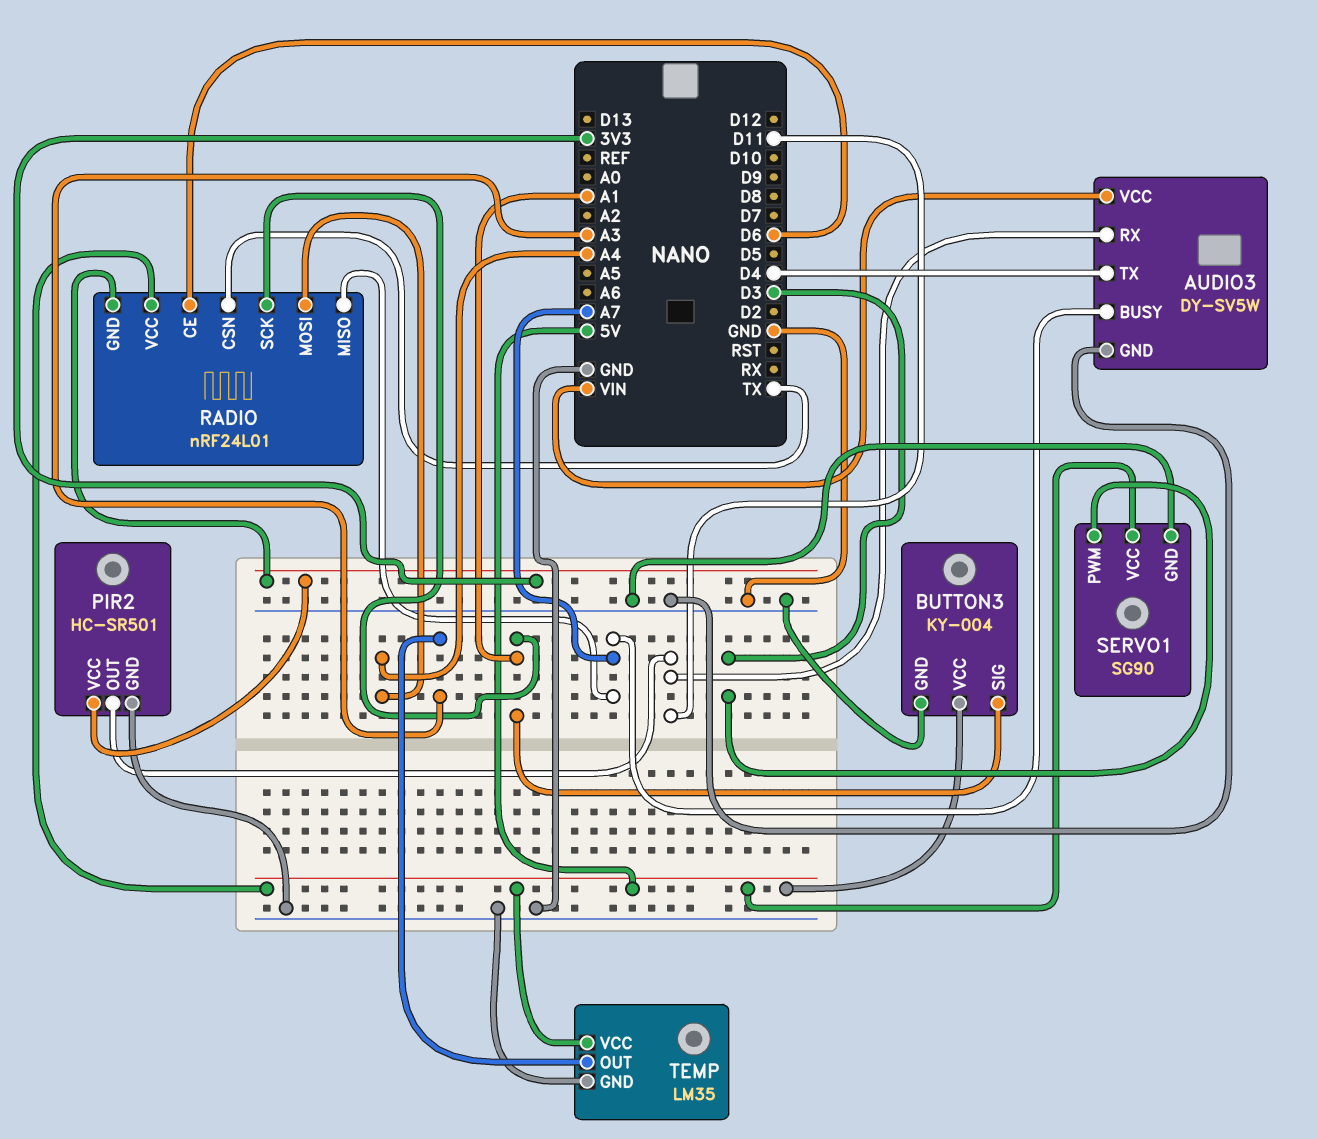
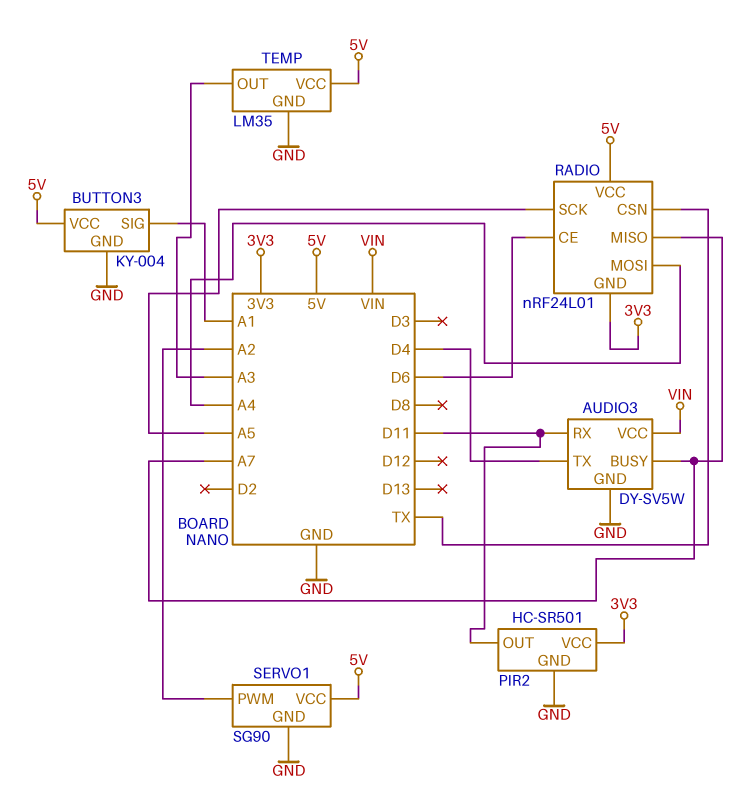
RADIO pin SCK: A1 -> A5
SERVO1 pin PWM: D3 -> A2

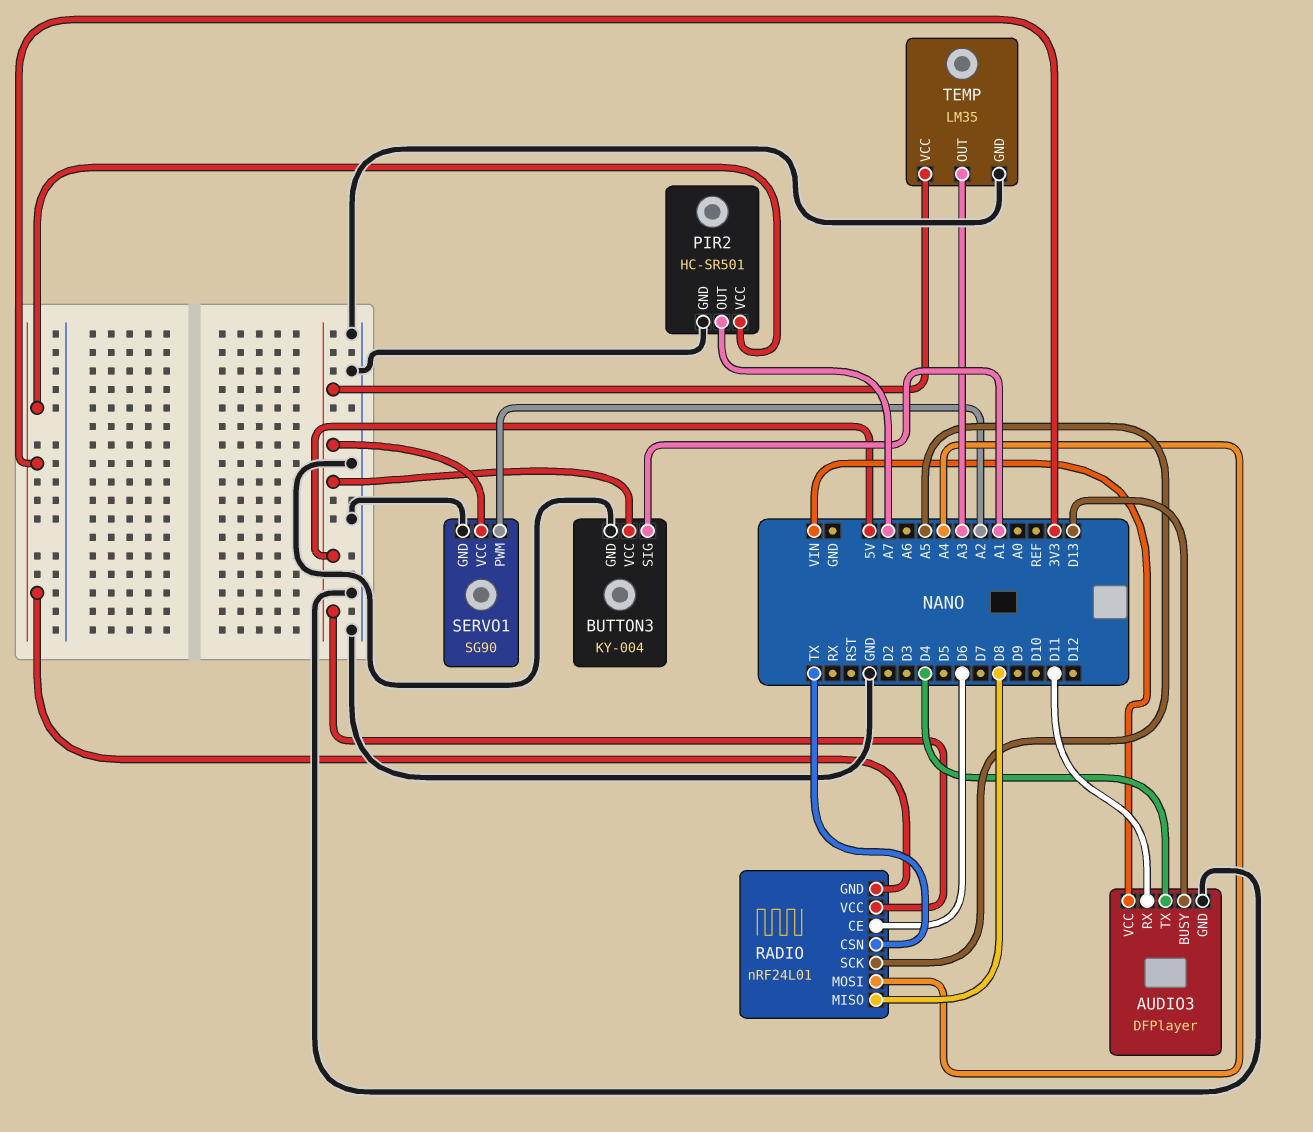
AUDIO3: DY-SV5W -> DFPlayer
AUDIO3 pin BUSY: A7 -> D13
PIR2 pin OUT: D11 -> A7
RADIO pin MISO: A7 -> D8

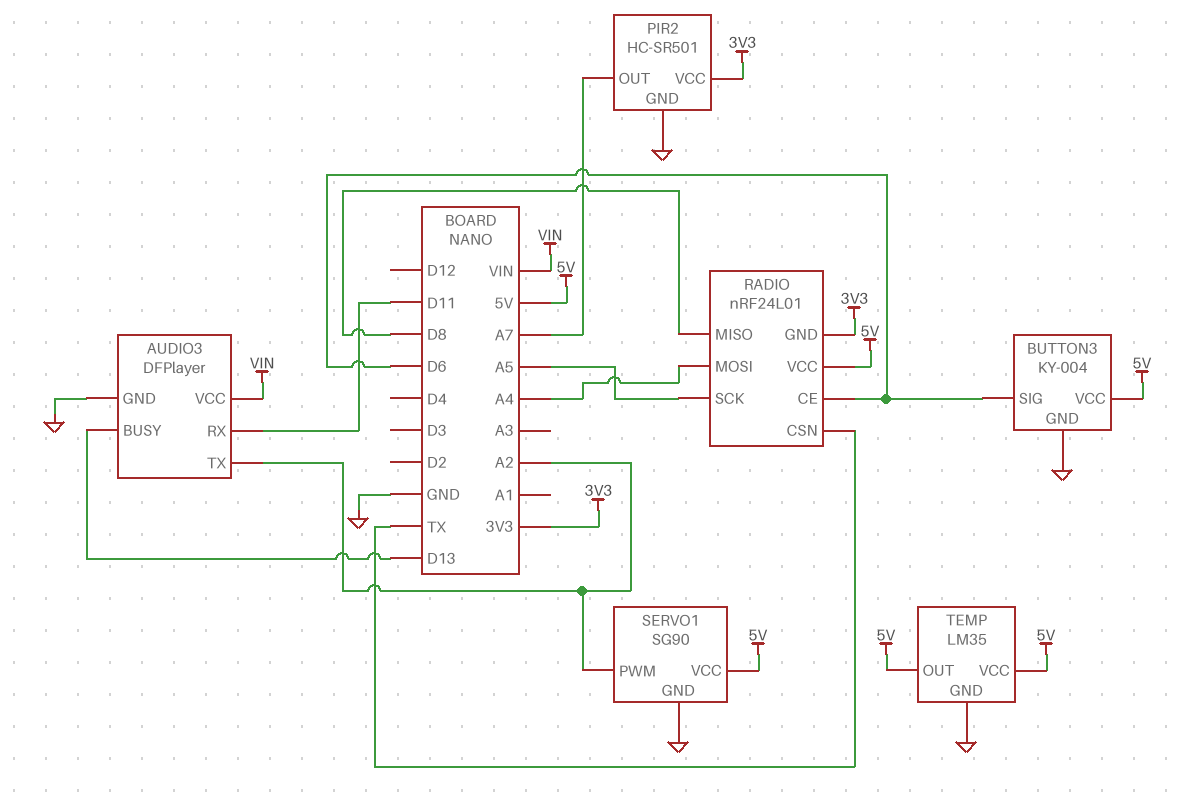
AUDIO3 pin TX: D4 -> A2
BUTTON3 pin SIG: A1 -> D6
TEMP pin OUT: A3 -> 5V

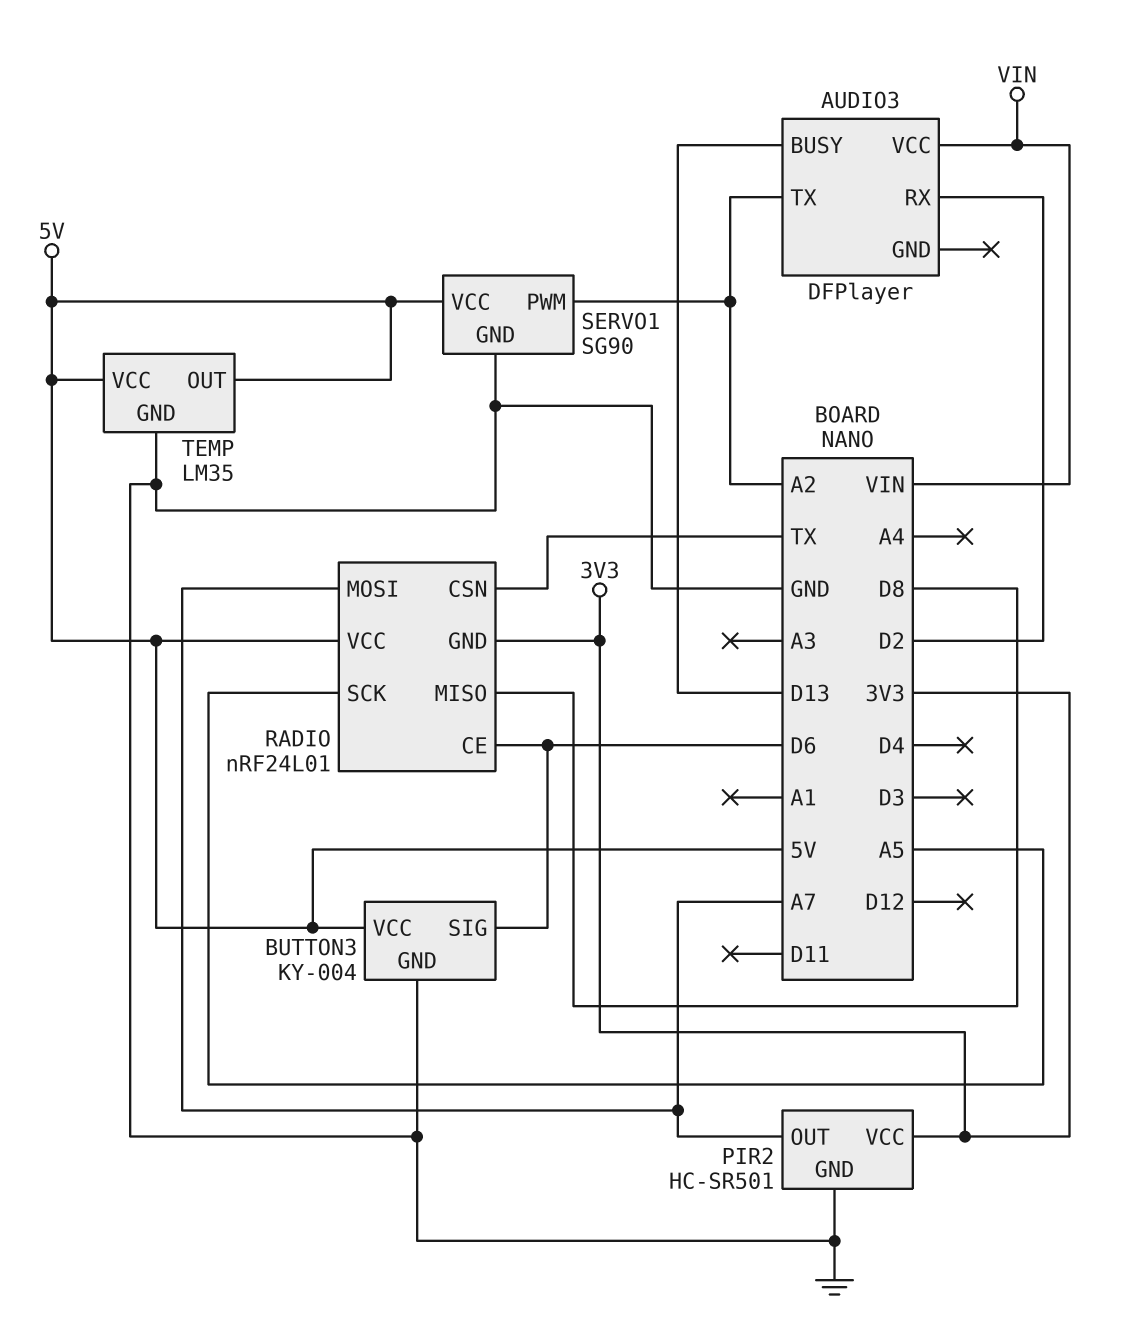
AUDIO3 pin GND: GND -> none
AUDIO3 pin RX: D11 -> D2
RADIO pin MOSI: A4 -> A7

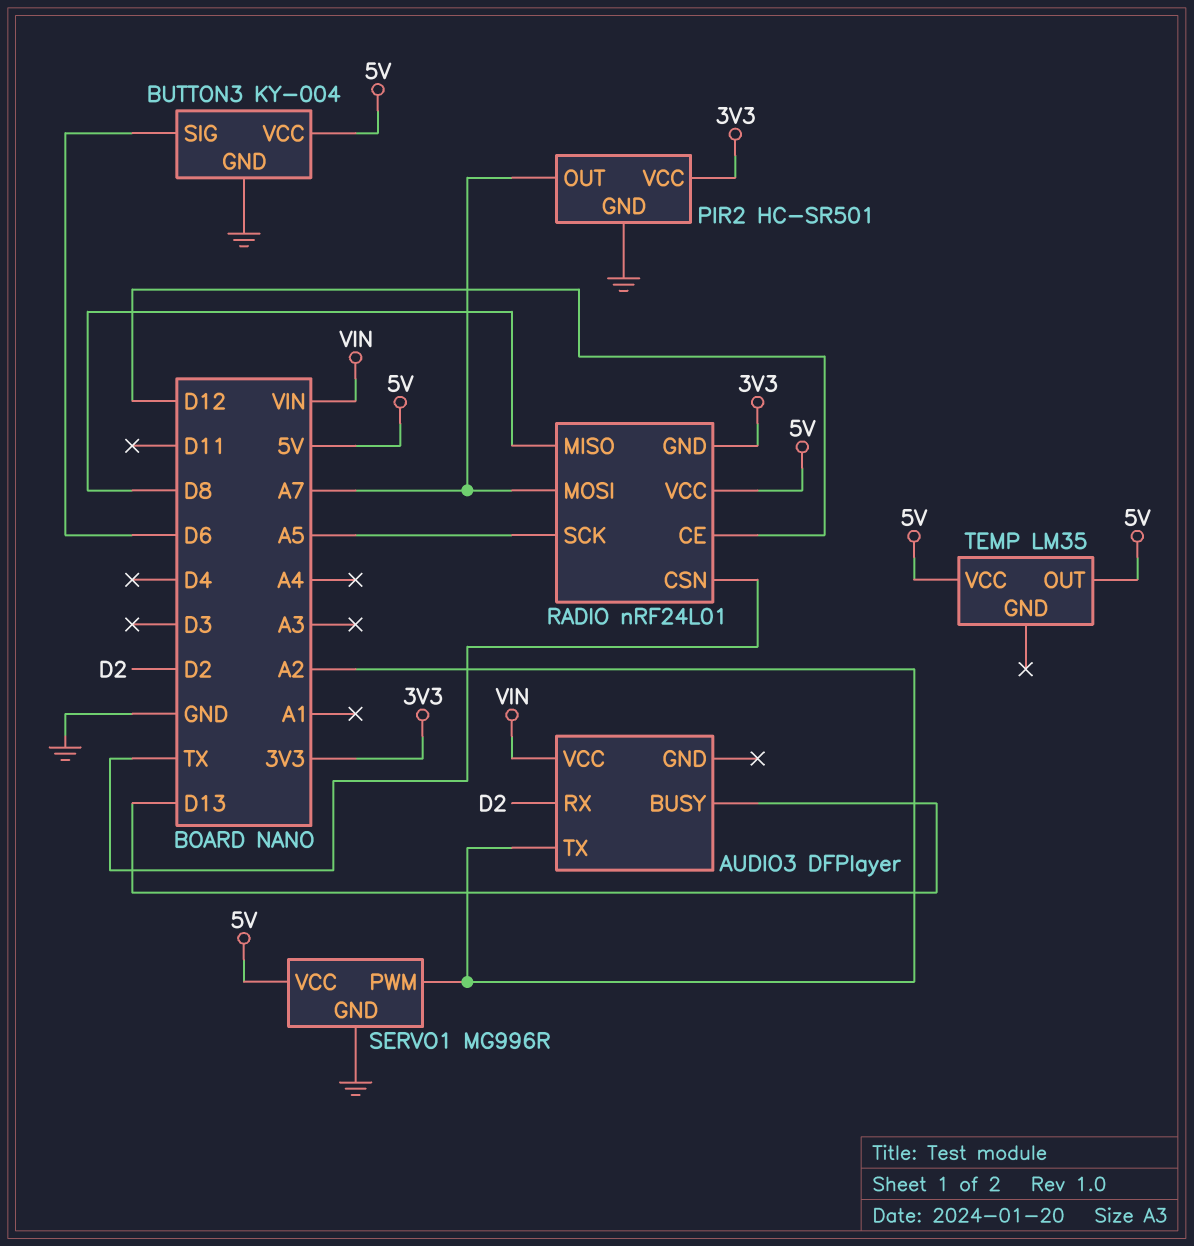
RADIO pin CE: D6 -> D12
SERVO1: SG90 -> MG996R
TEMP pin GND: GND -> none

